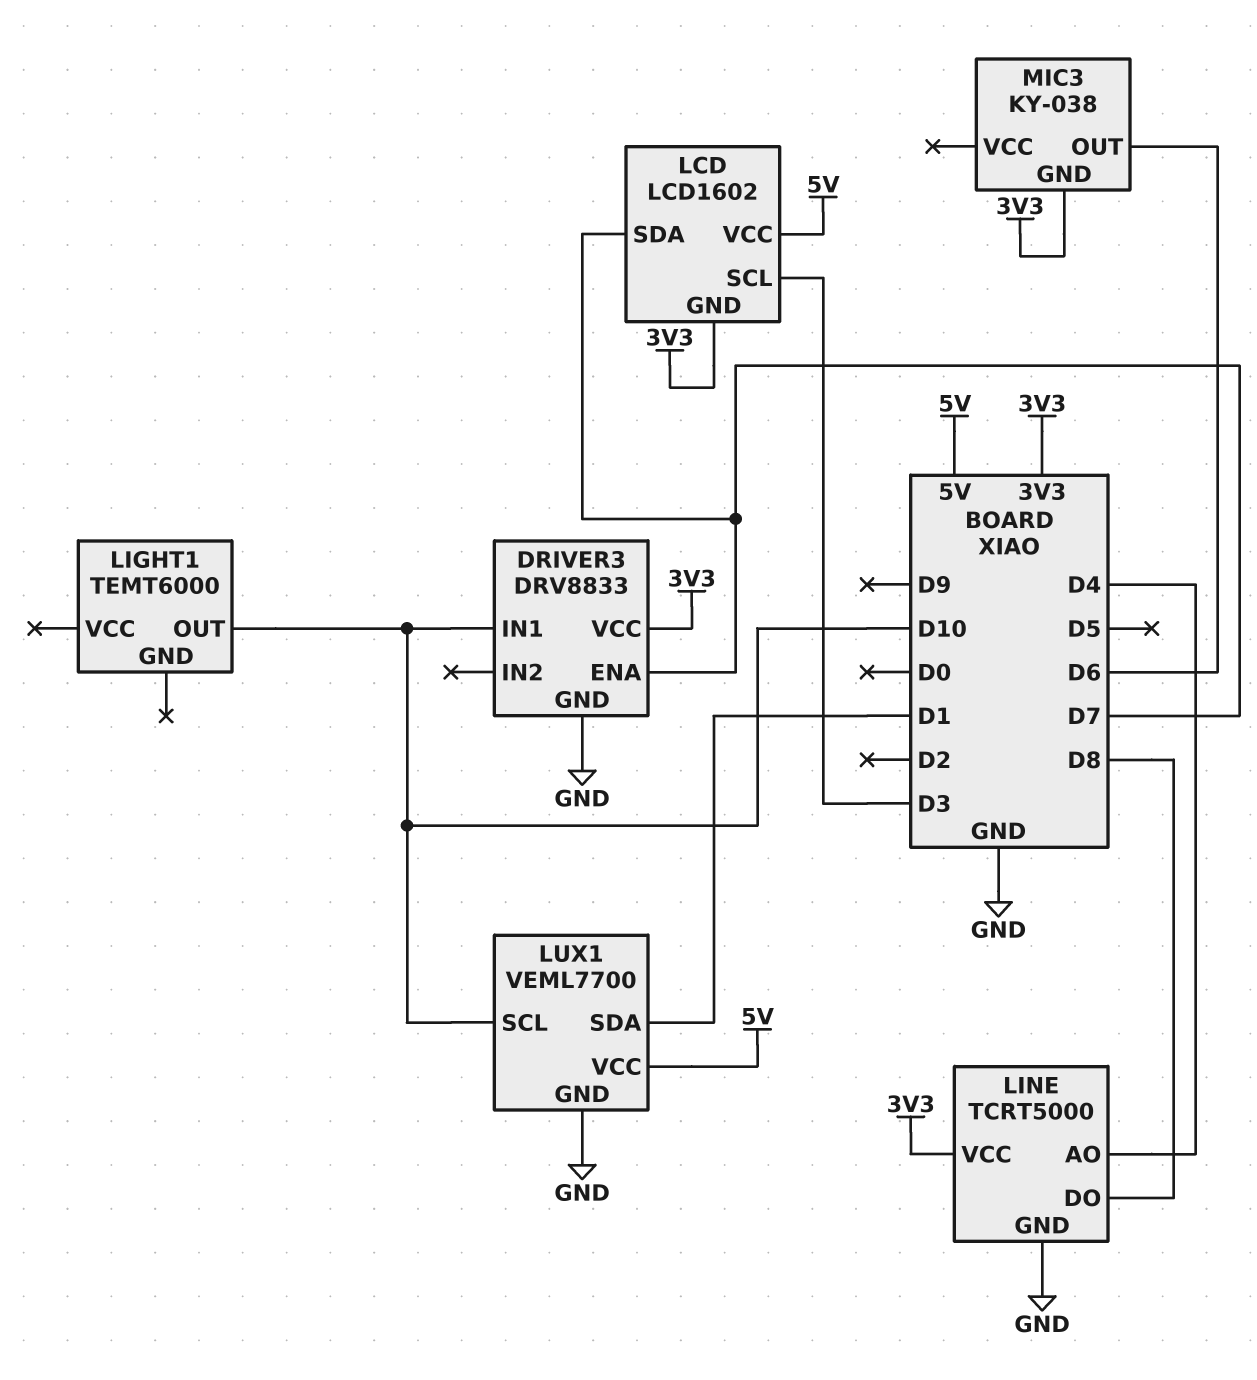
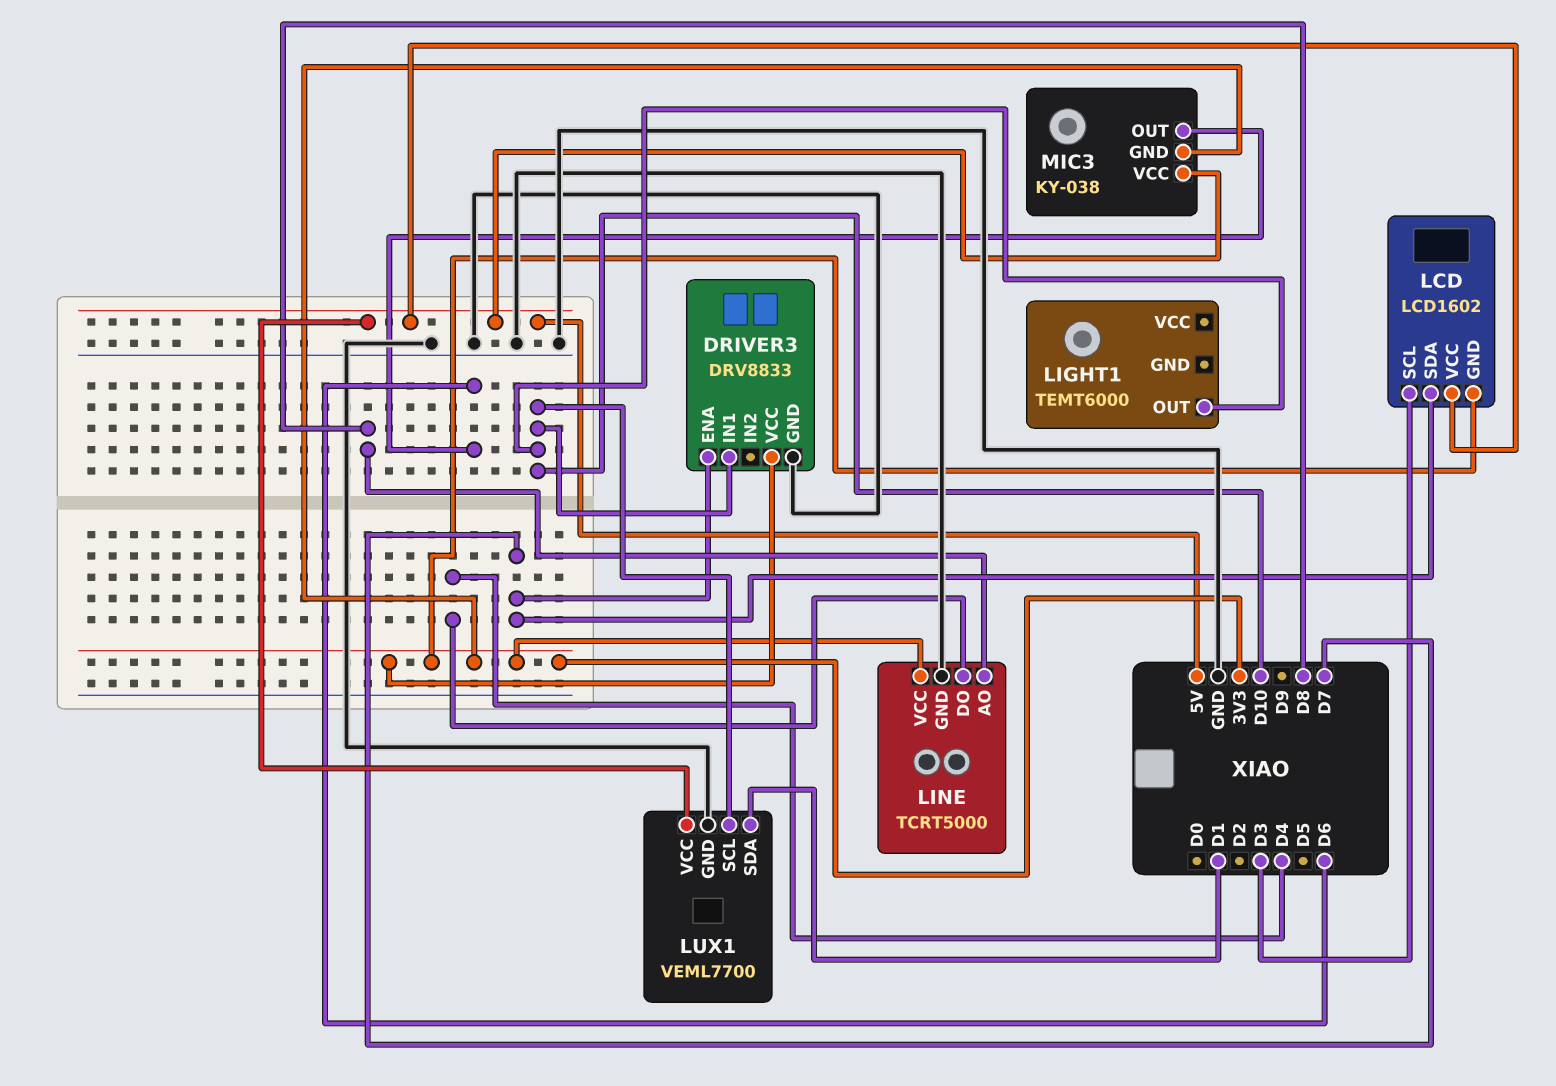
LINE pin AO: D4 -> D8
LINE pin DO: D8 -> D4
MIC3 pin VCC: none -> 5V

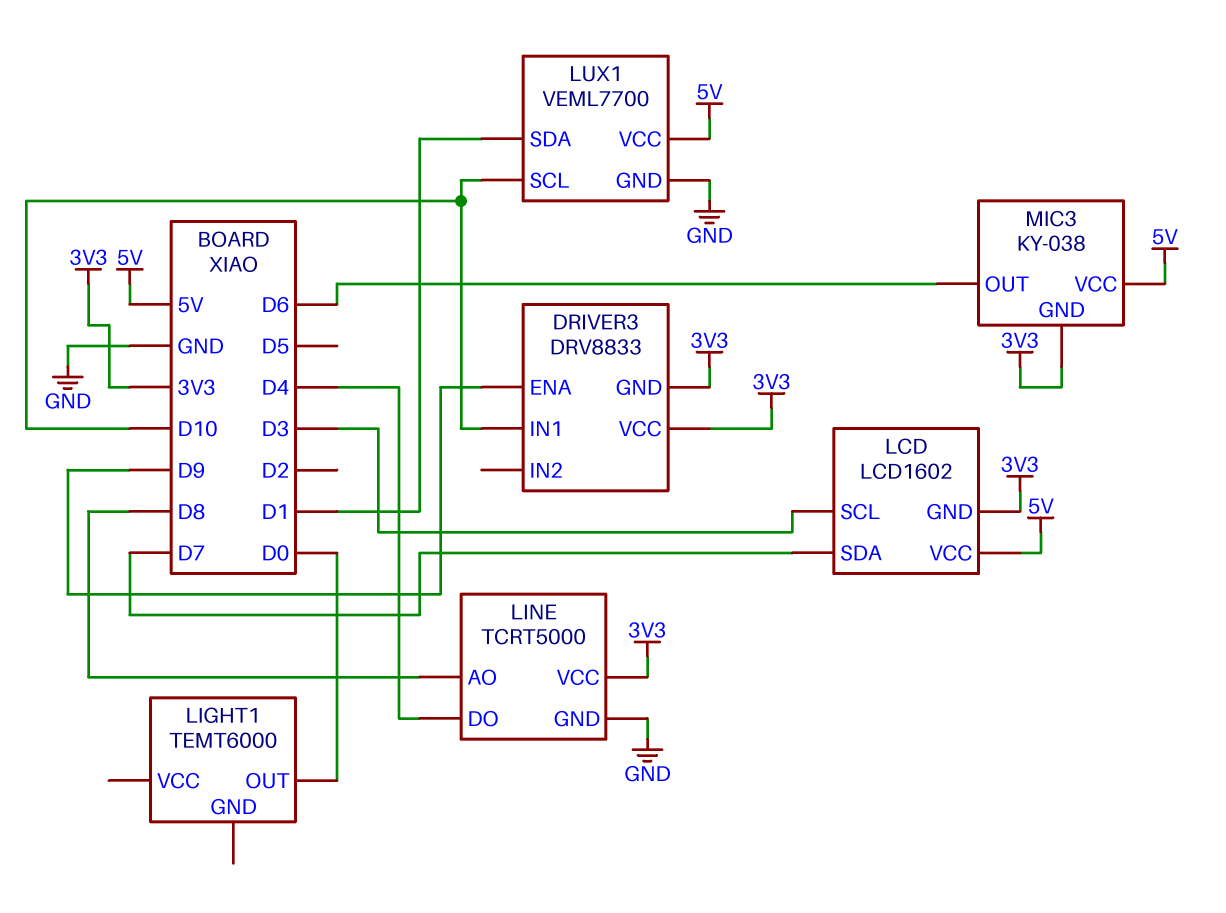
DRIVER3 pin ENA: D7 -> D9
DRIVER3 pin GND: GND -> 3V3
LIGHT1 pin OUT: D10 -> D0

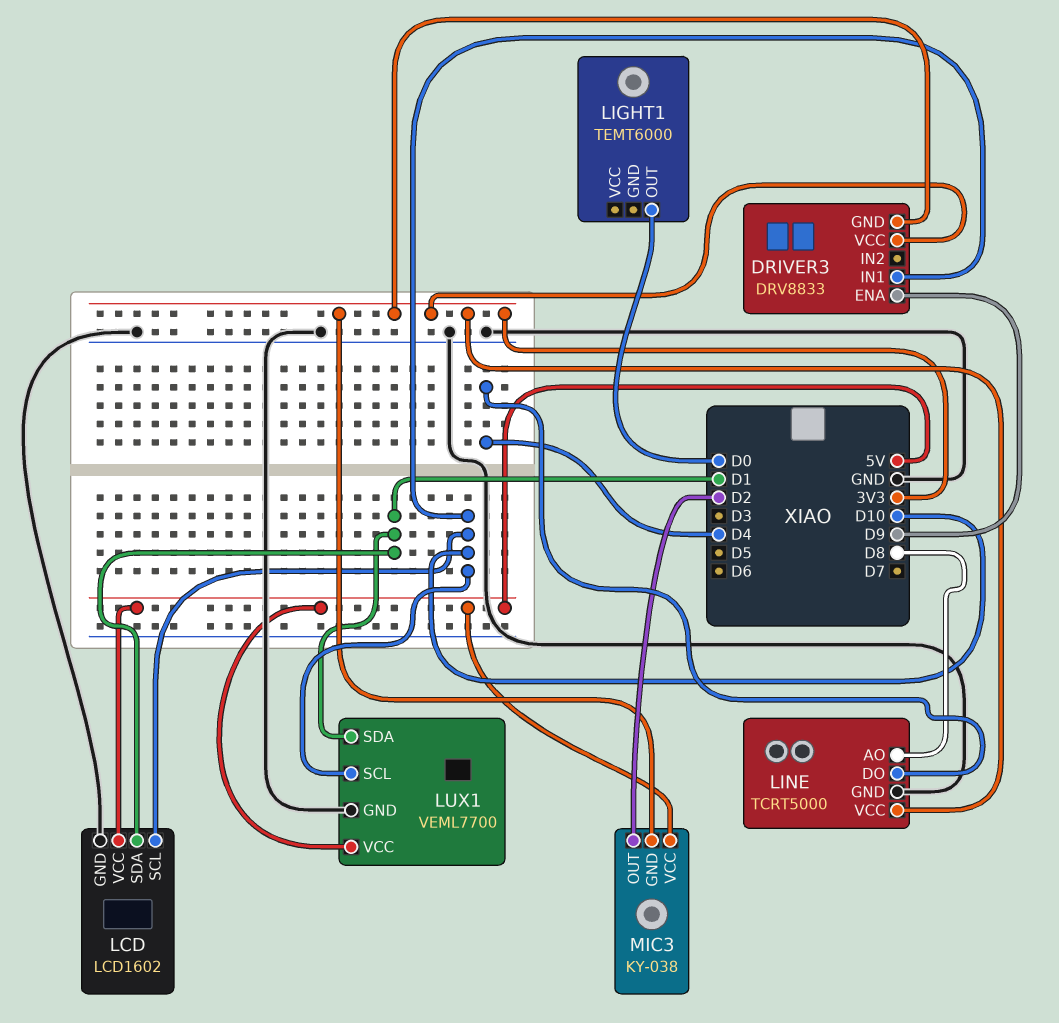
LCD pin GND: 3V3 -> GND
LCD pin SCL: D3 -> D10
LCD pin SDA: D7 -> D1
MIC3 pin OUT: D6 -> D2

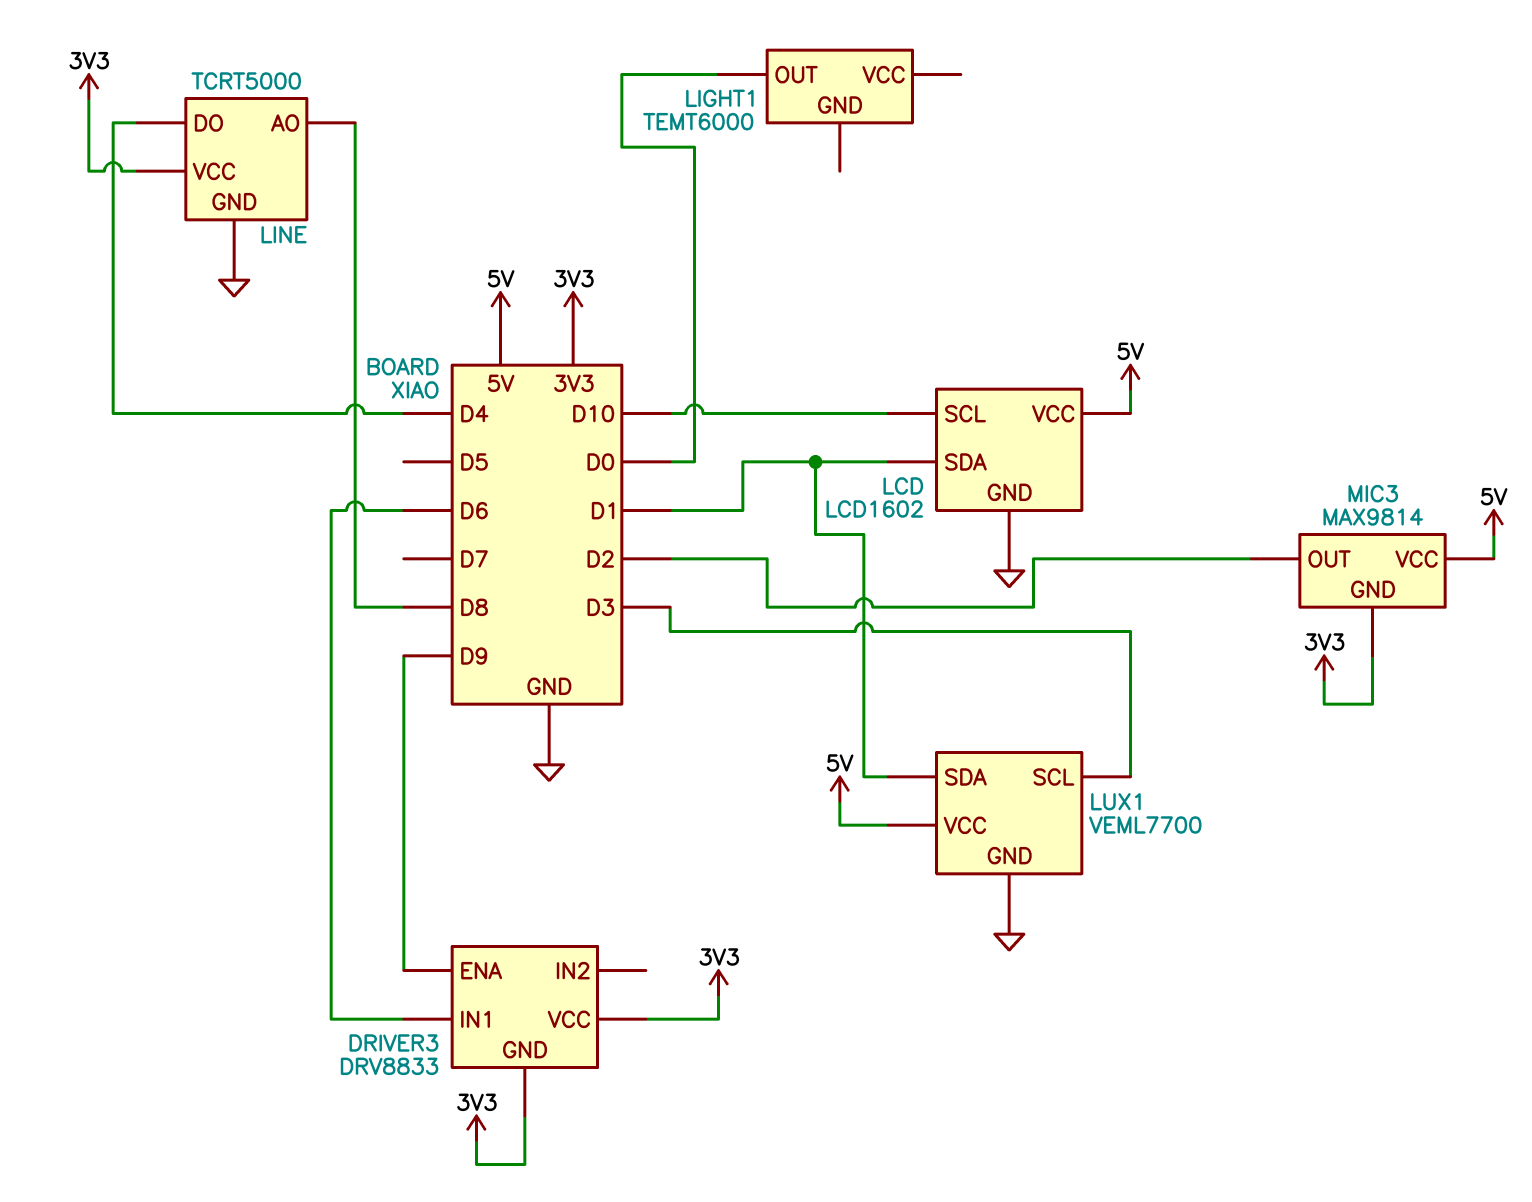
DRIVER3 pin IN1: D10 -> D6
LUX1 pin SCL: D10 -> D3
MIC3: KY-038 -> MAX9814

